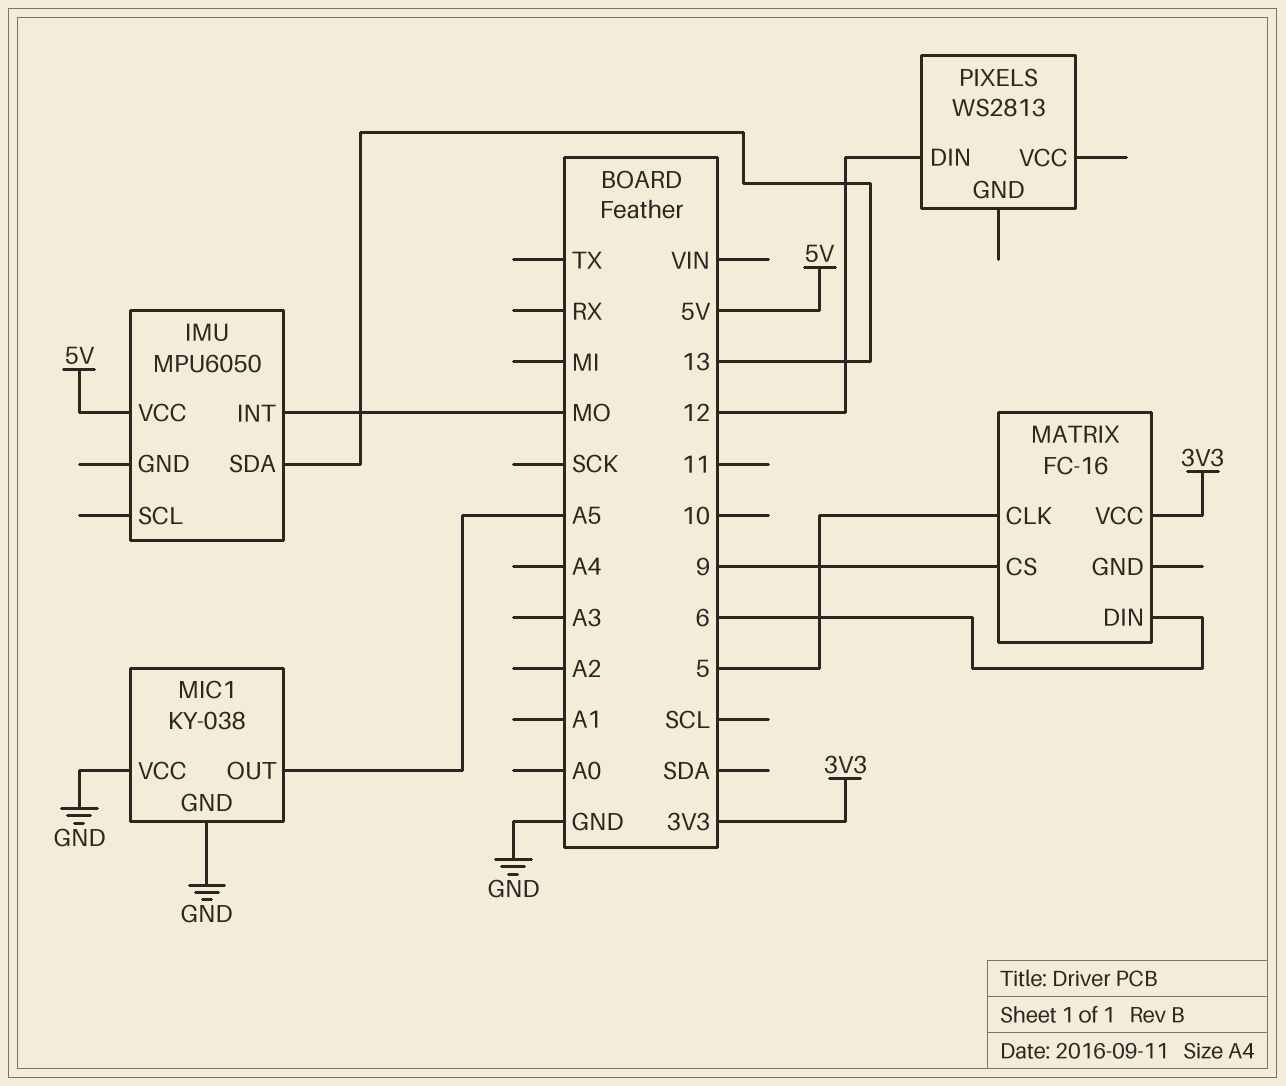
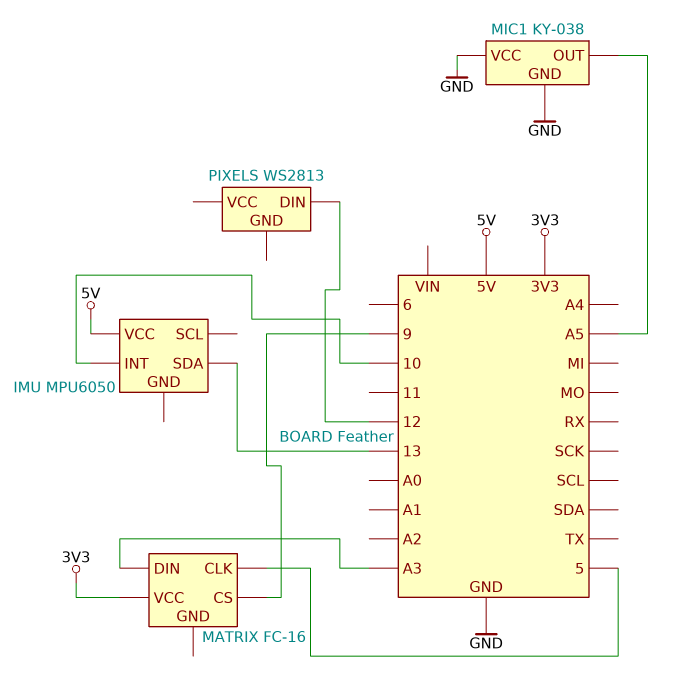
IMU pin INT: MO -> 10
MATRIX pin DIN: 6 -> A3

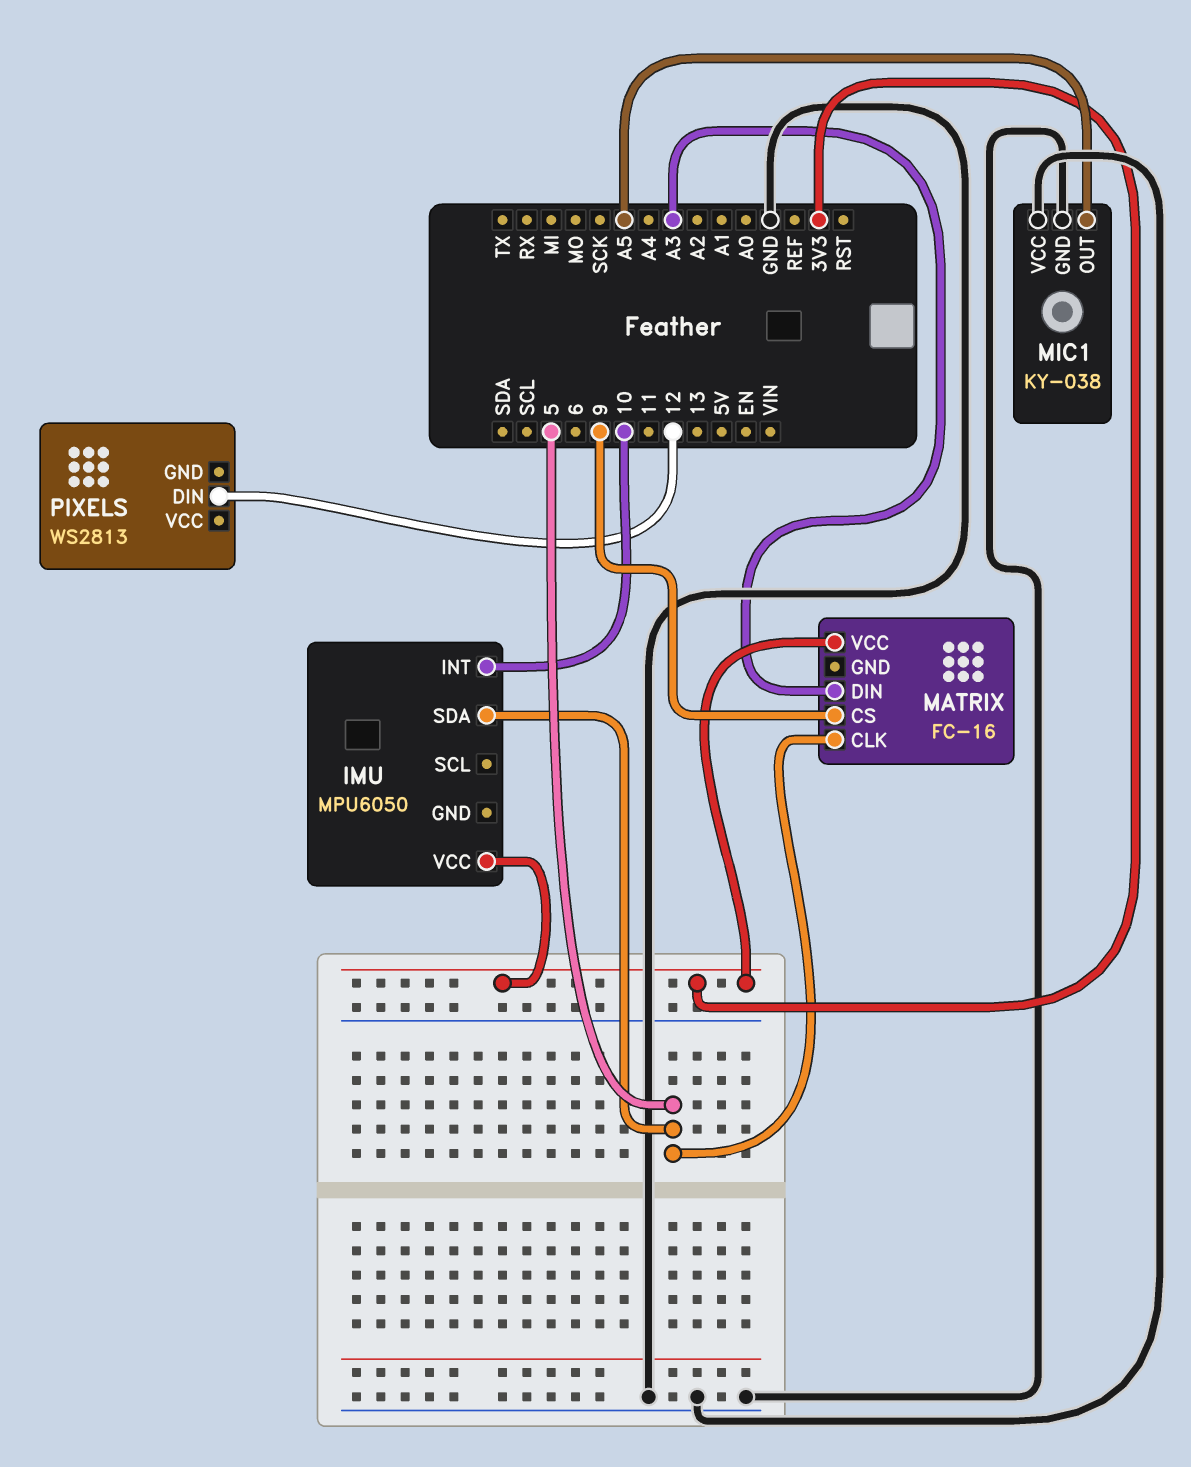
IMU pin SDA: 13 -> 5
IMU pin VCC: 5V -> 3V3

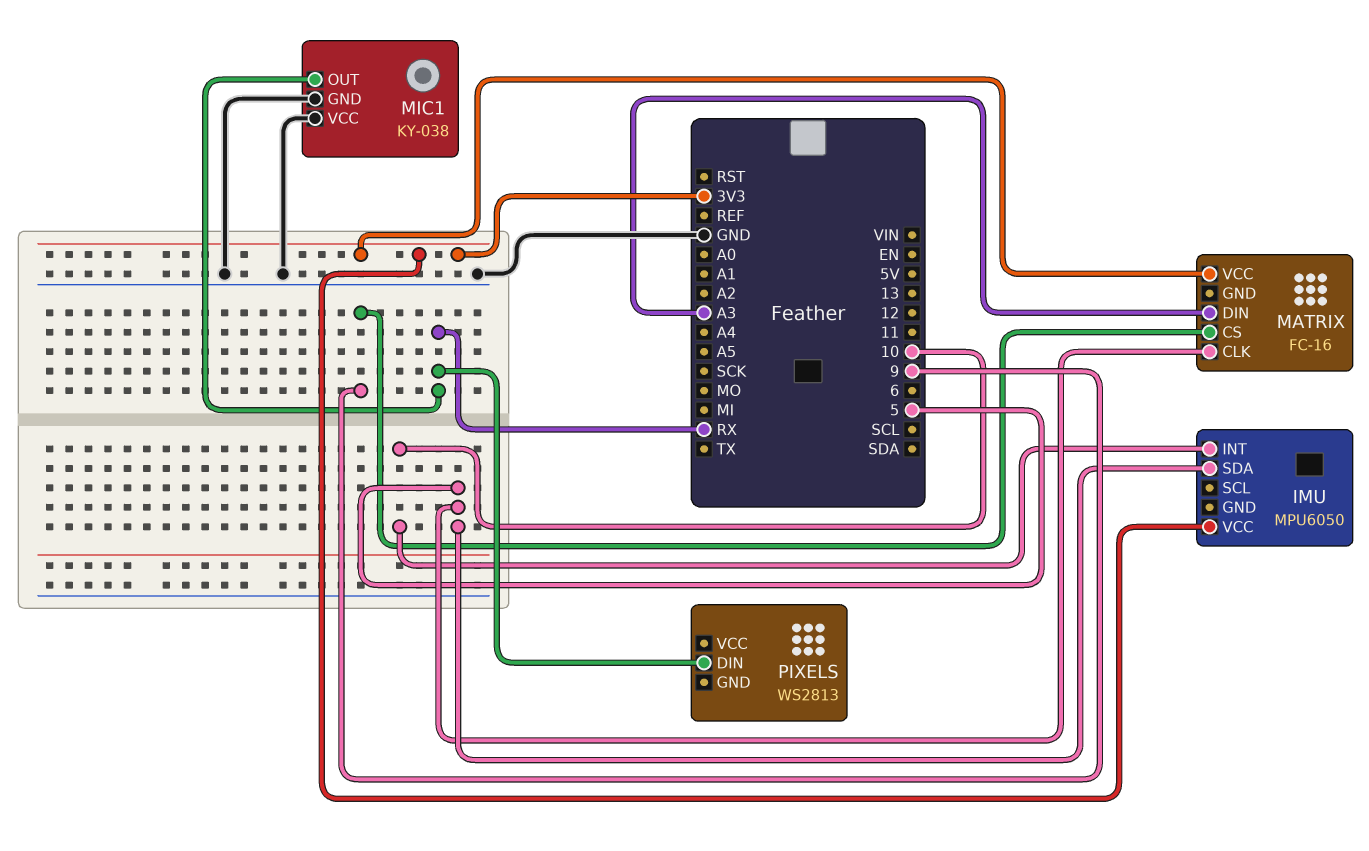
MIC1 pin OUT: A5 -> RX
PIXELS pin DIN: 12 -> RX

